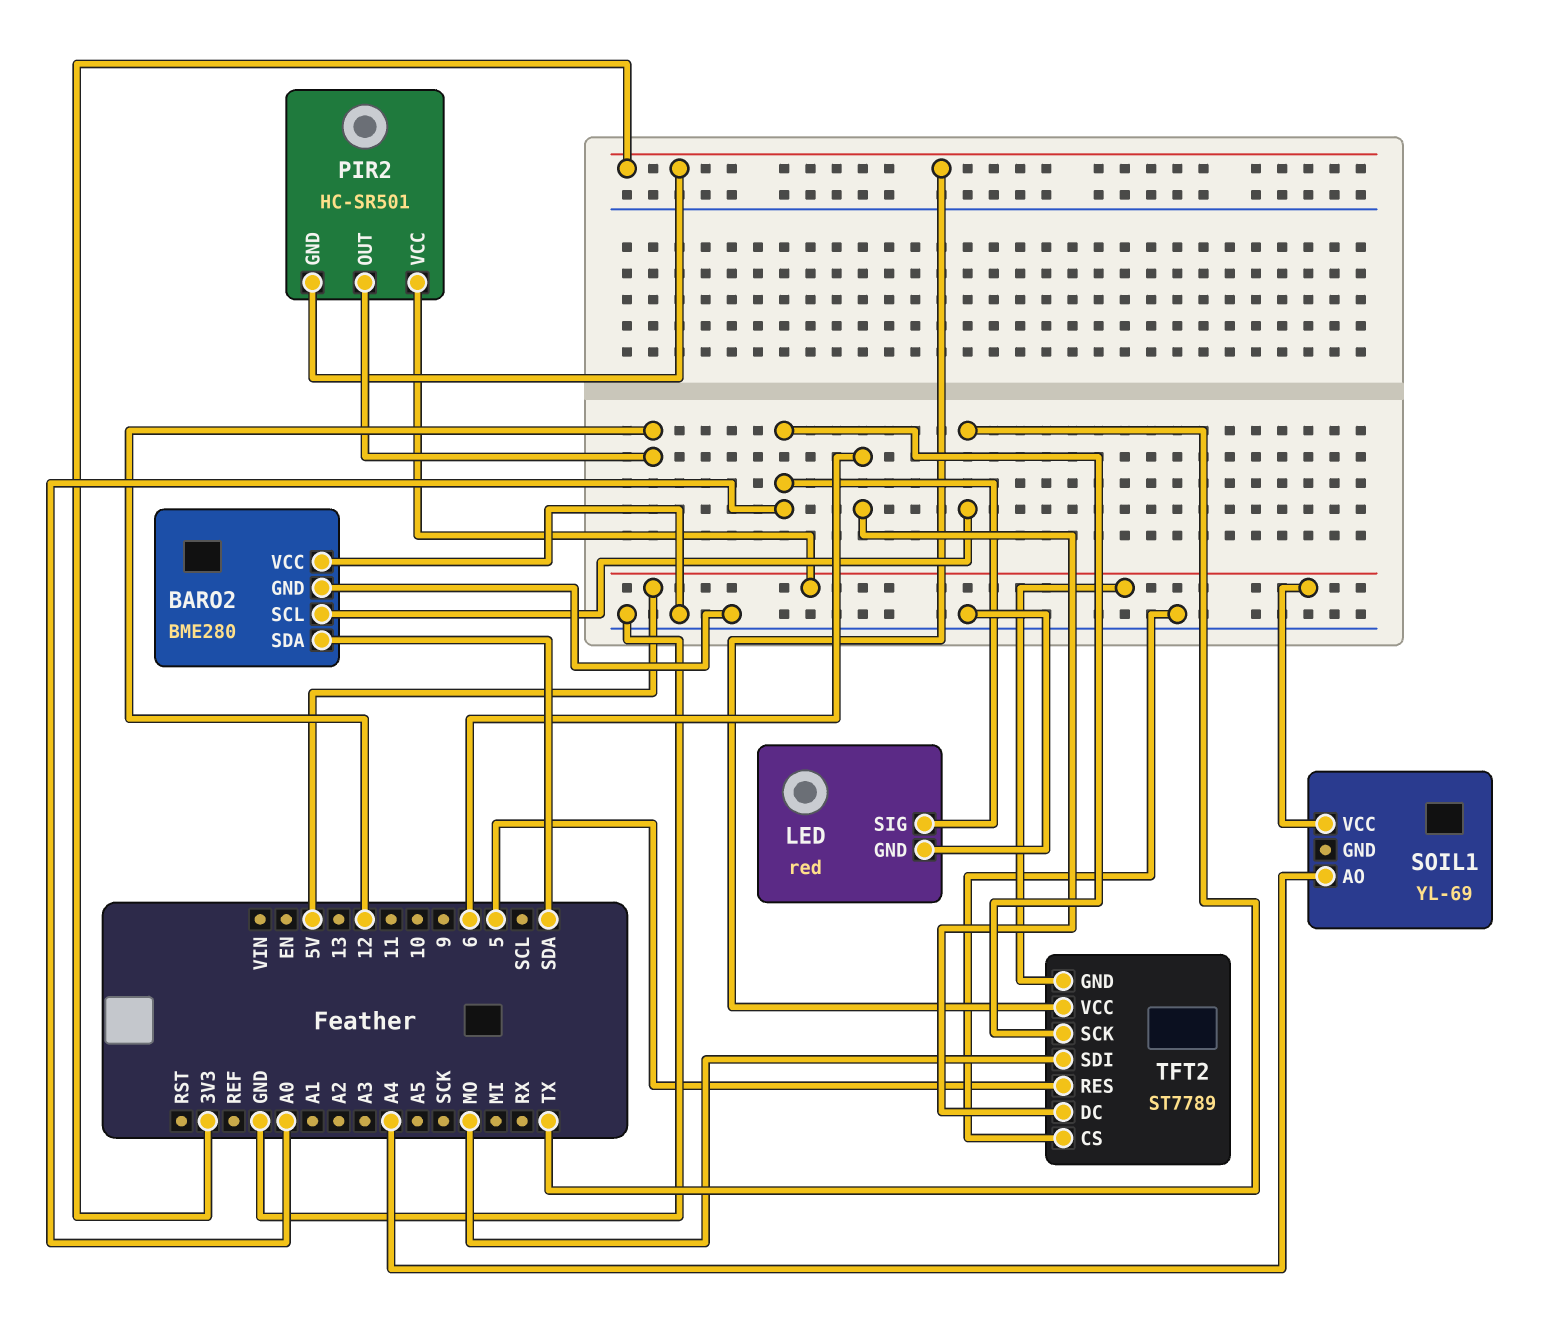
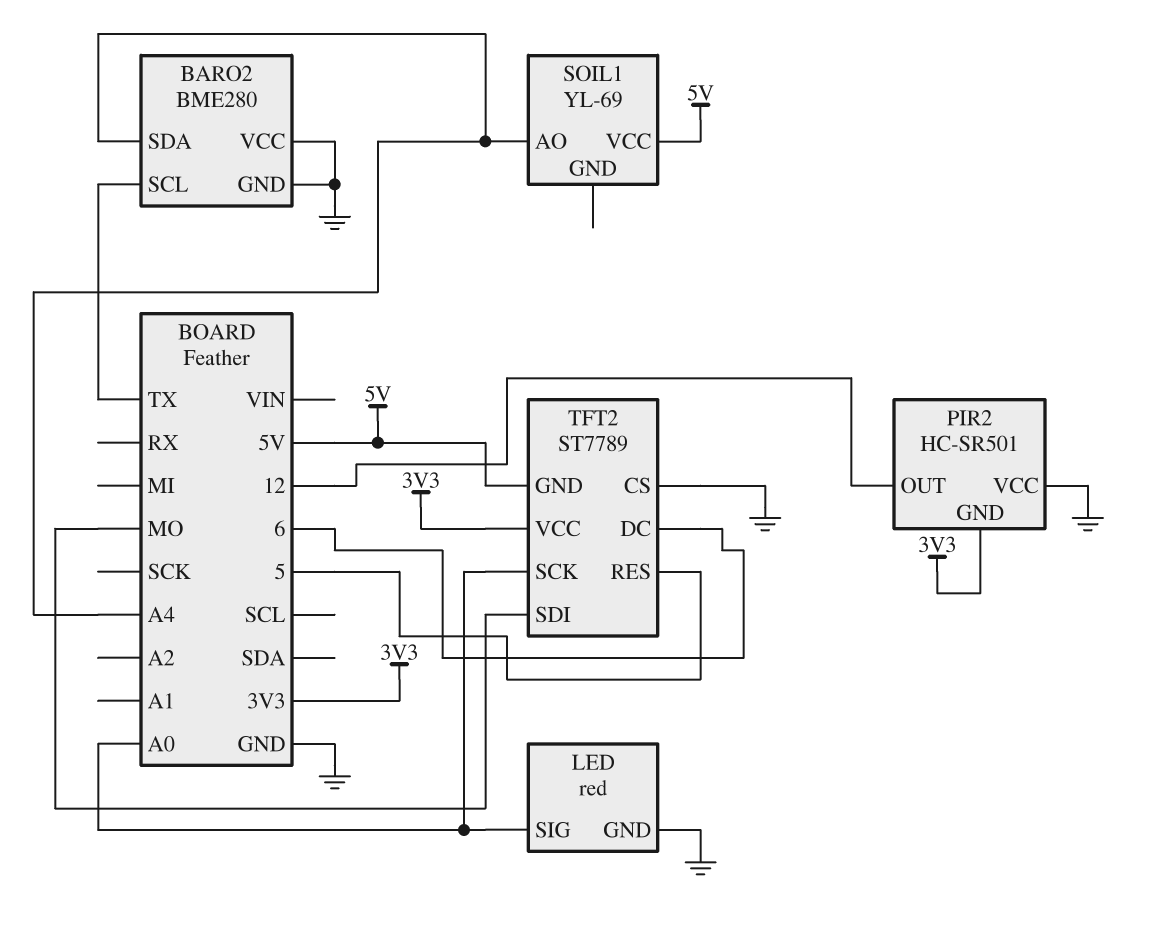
BARO2 pin SDA: SDA -> A4
PIR2 pin VCC: 5V -> GND

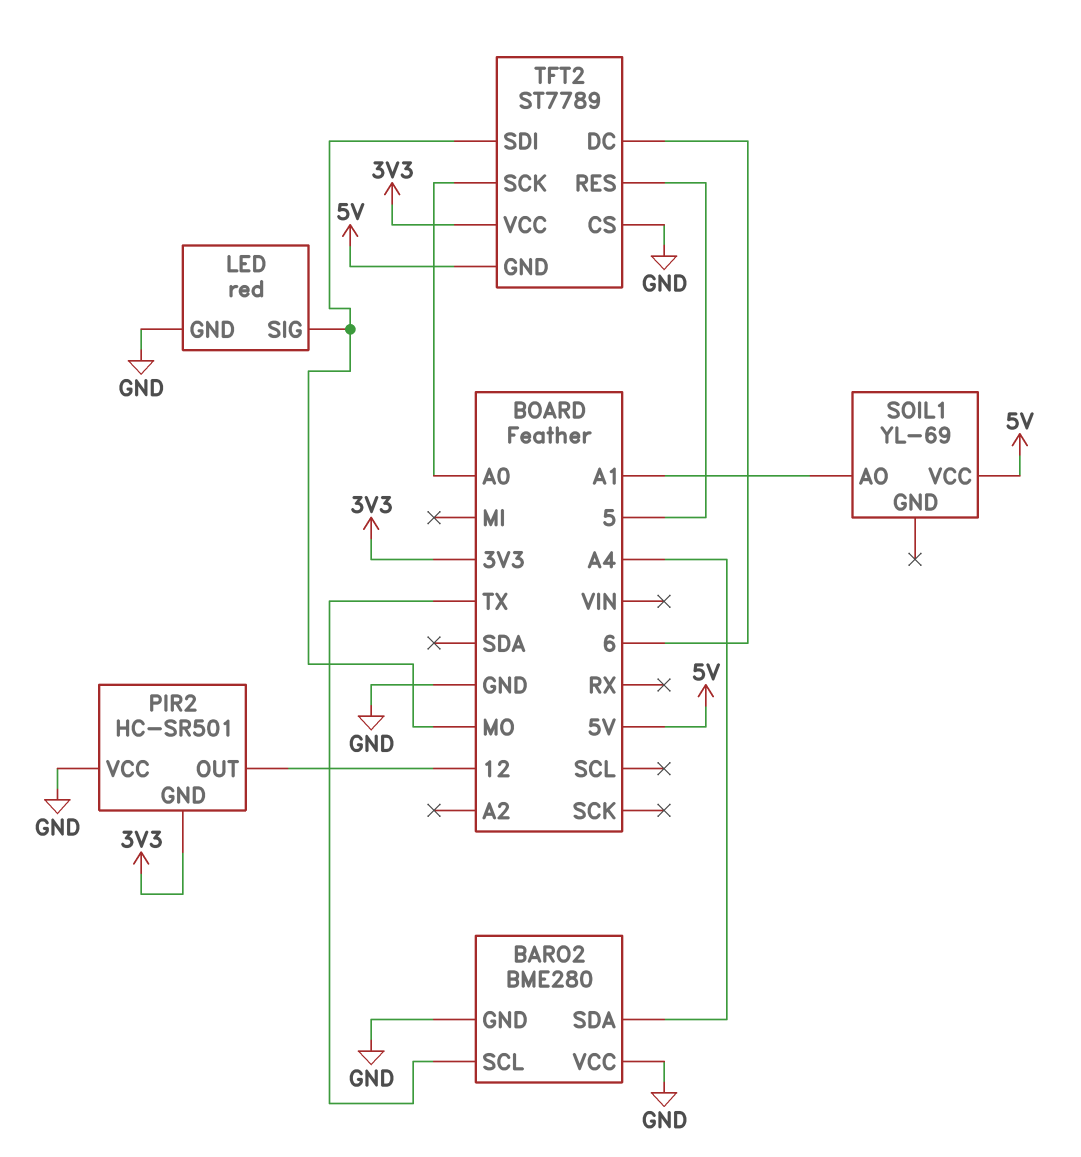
LED pin SIG: A0 -> MO
SOIL1 pin AO: A4 -> A1

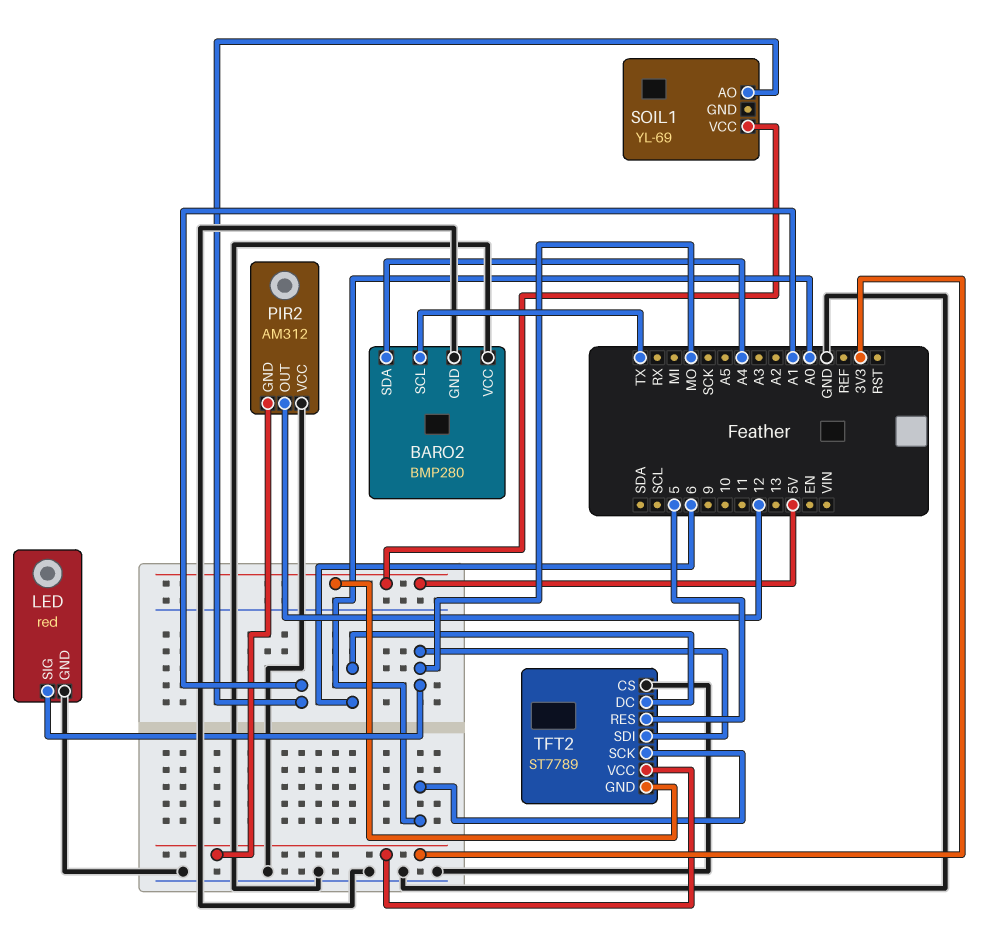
BARO2: BME280 -> BMP280
PIR2: HC-SR501 -> AM312

